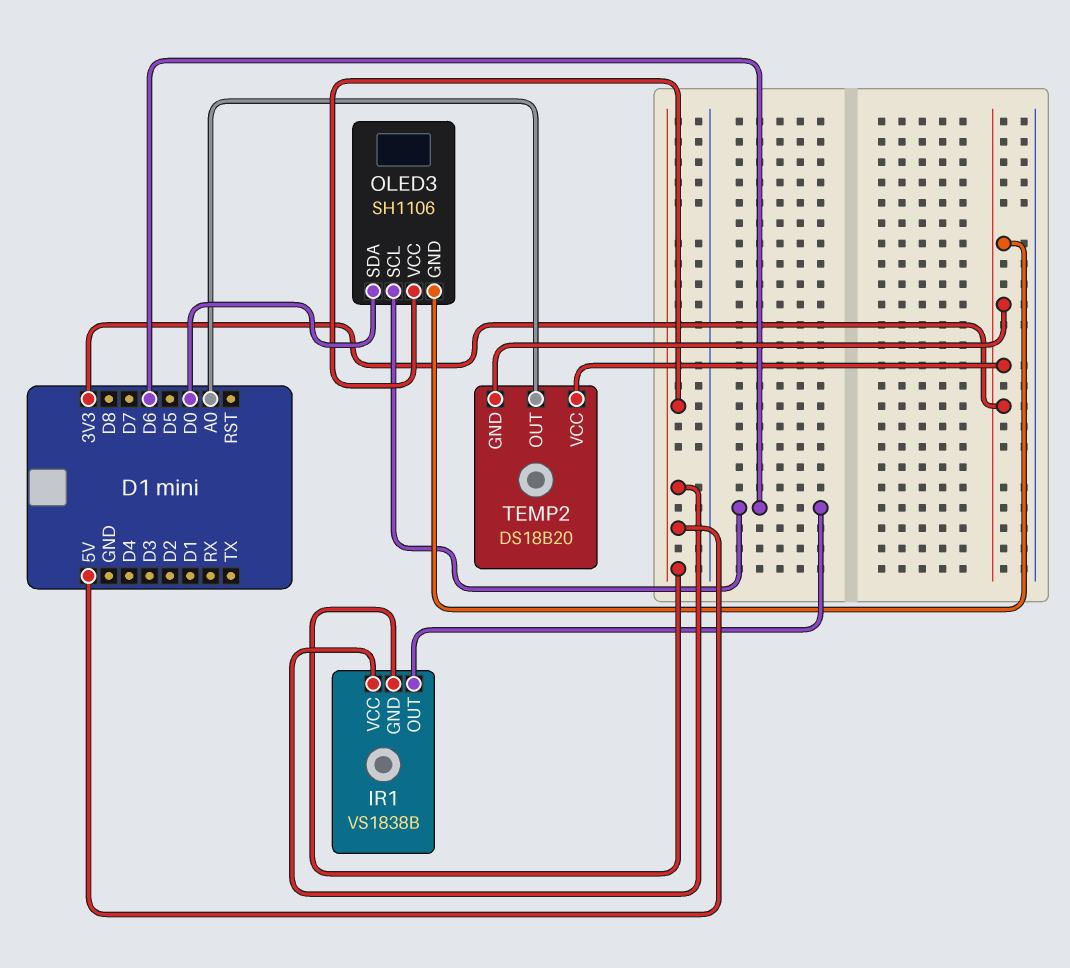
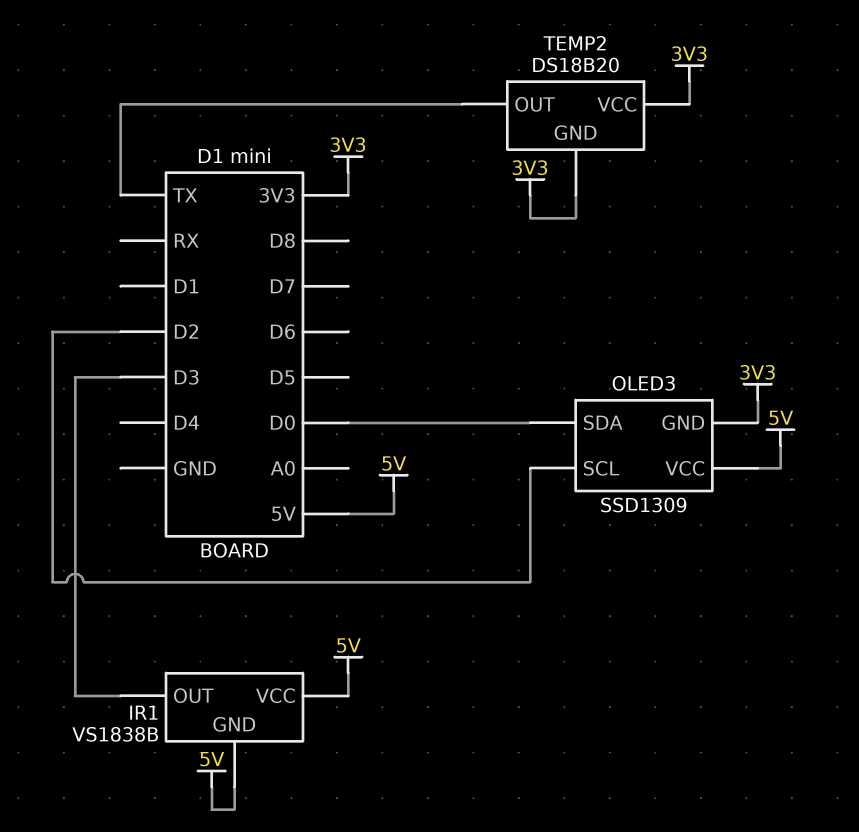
IR1 pin OUT: D6 -> D3
OLED3: SH1106 -> SSD1309
OLED3 pin SCL: D6 -> D2
TEMP2 pin OUT: A0 -> TX

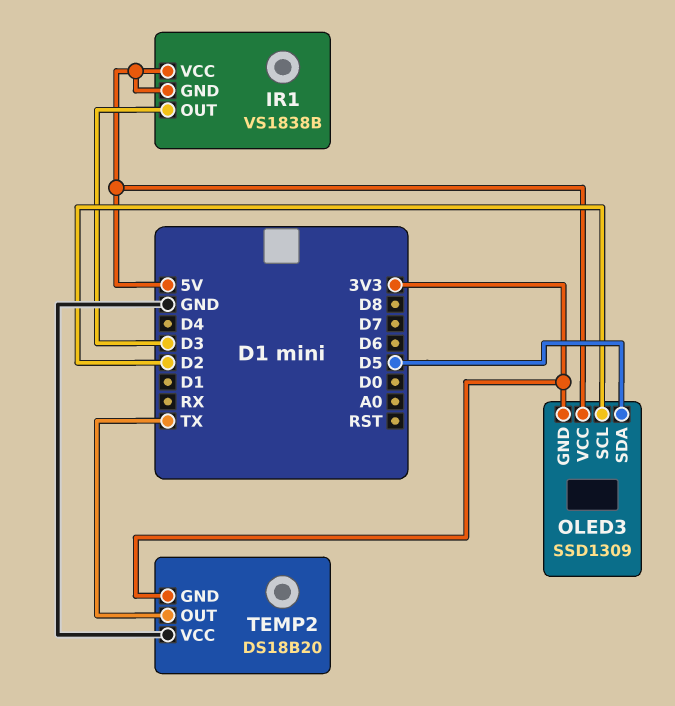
OLED3 pin SDA: D0 -> D5
TEMP2 pin VCC: 3V3 -> GND

